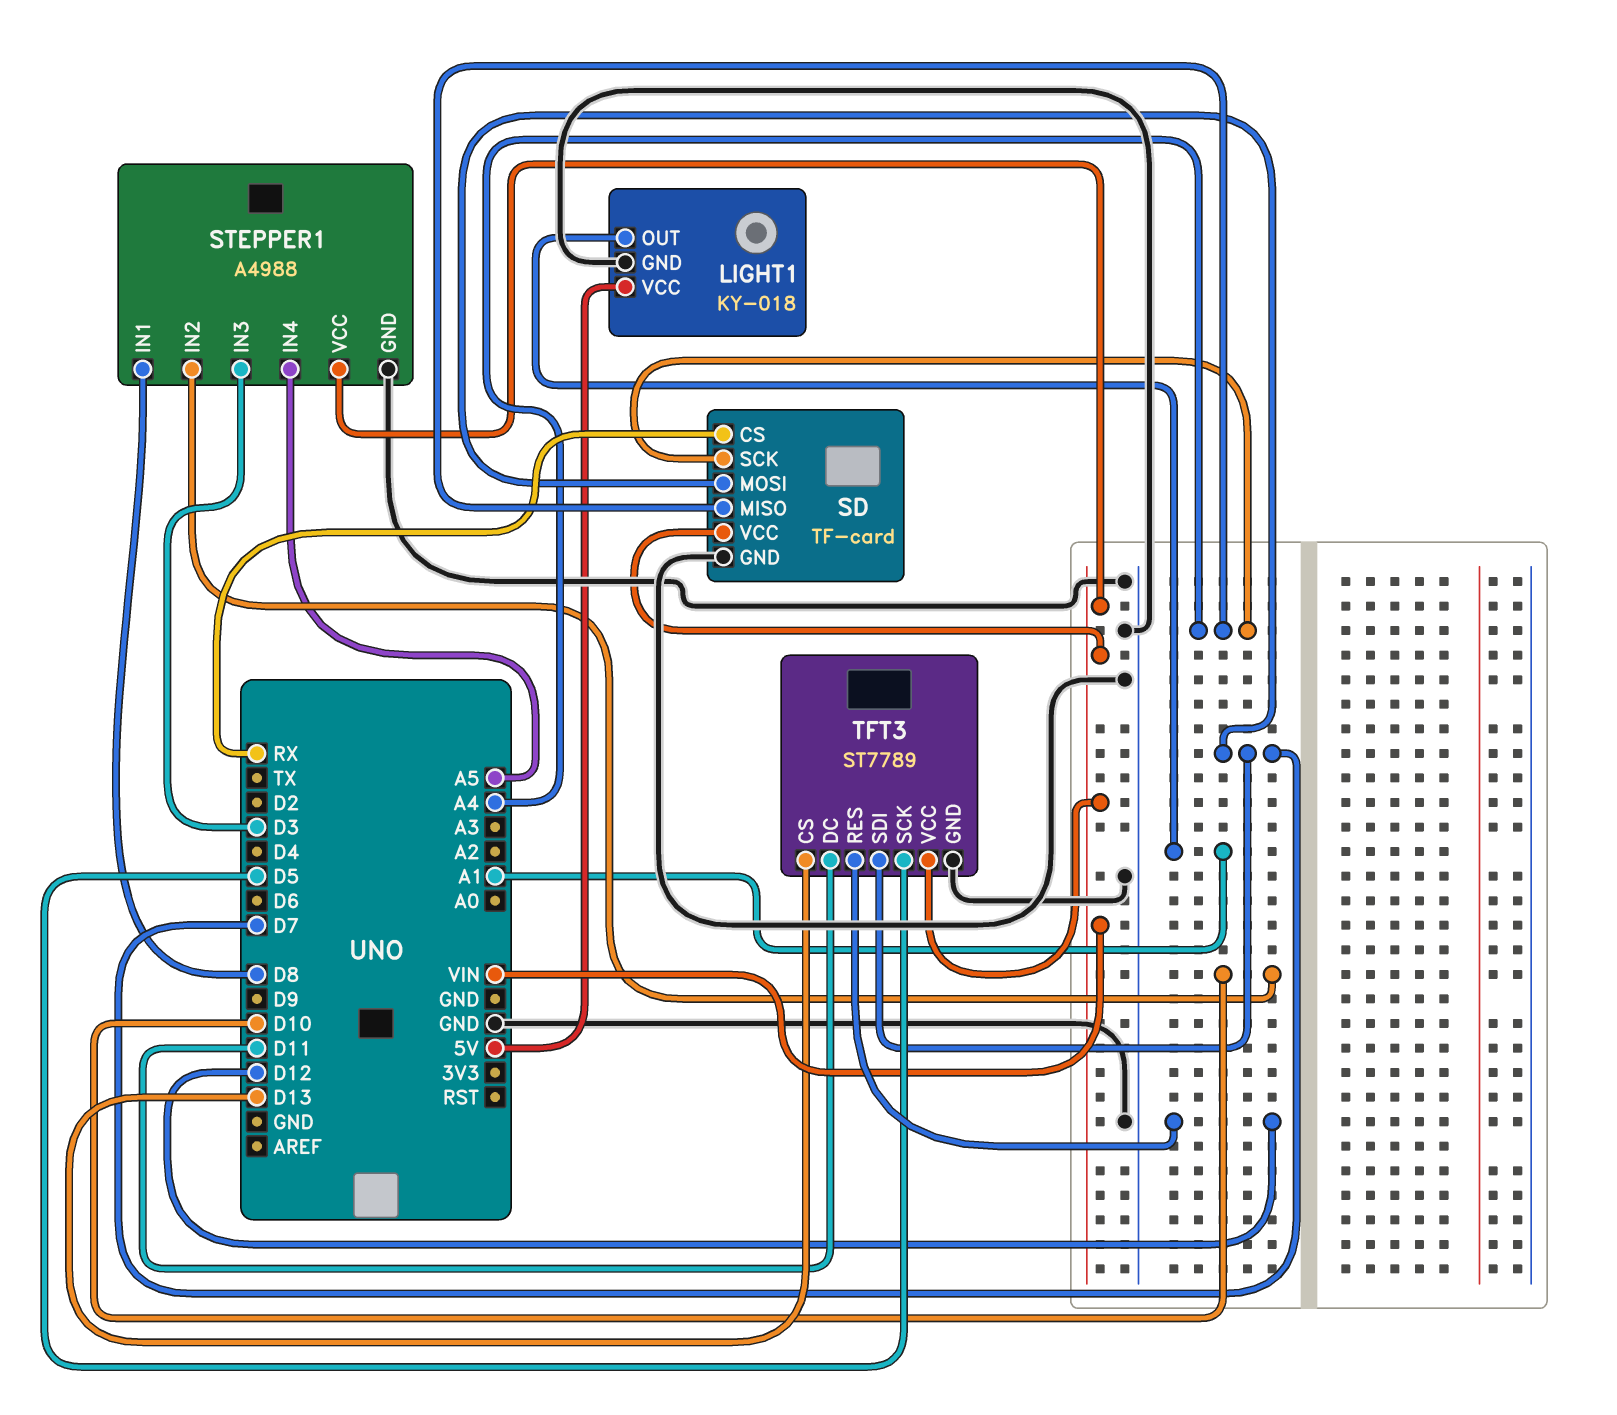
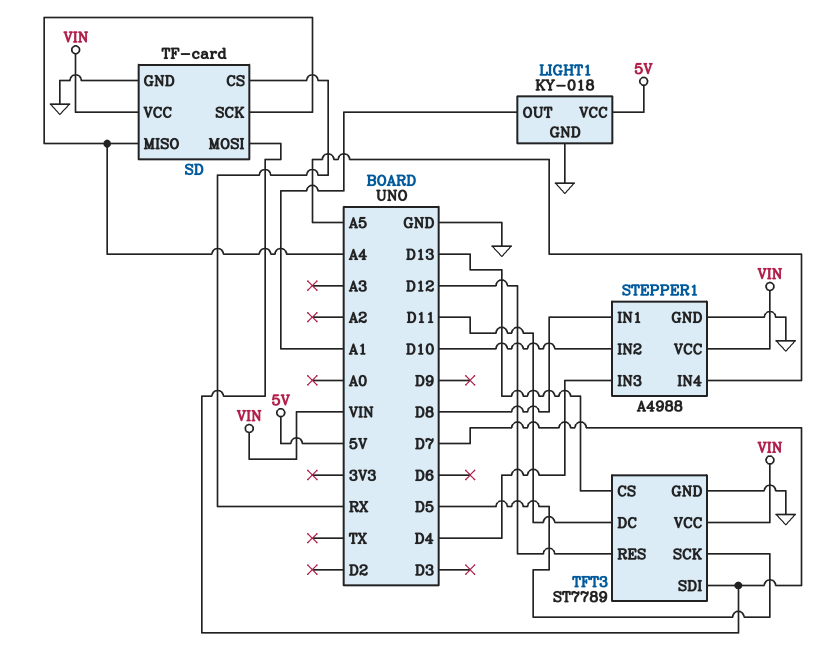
STEPPER1 pin IN3: D3 -> D4

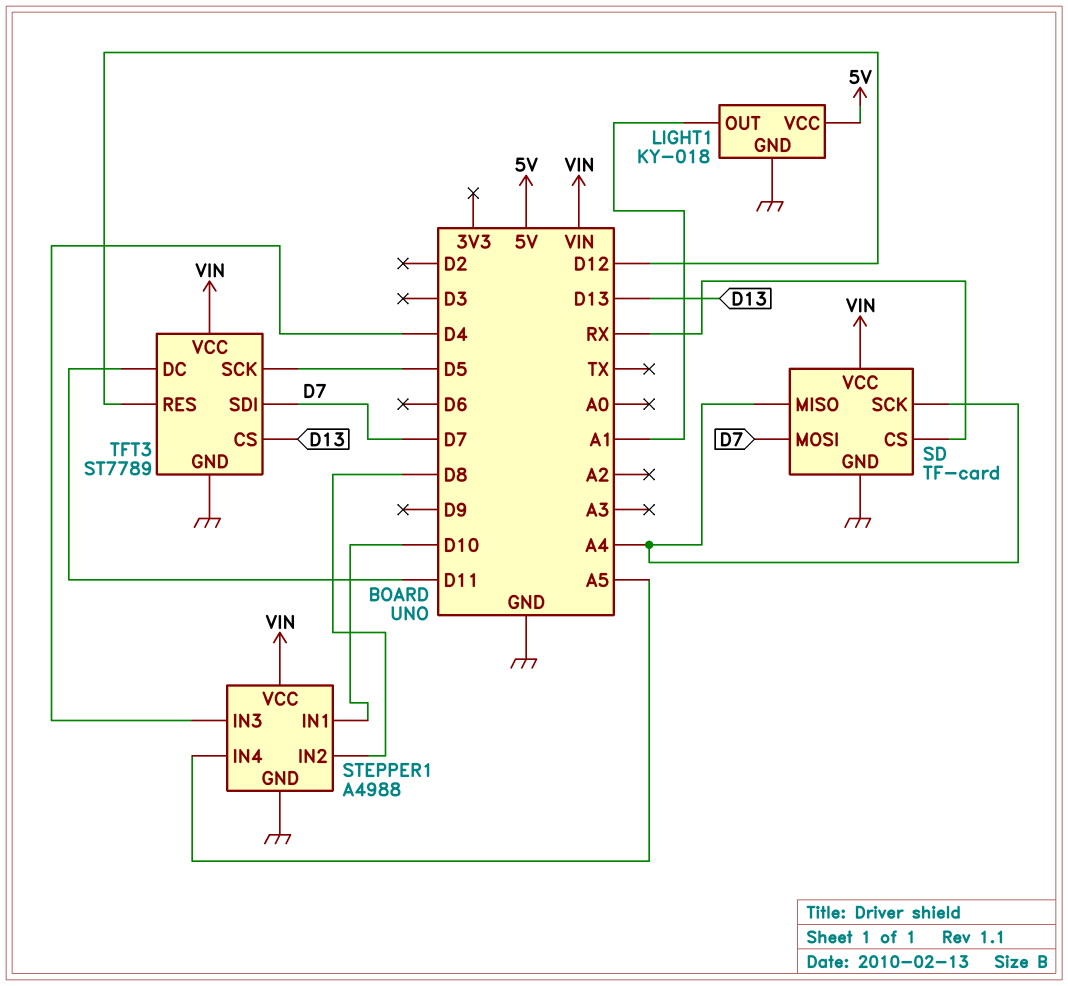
STEPPER1 pin IN1: D8 -> D10
STEPPER1 pin IN2: D10 -> D8

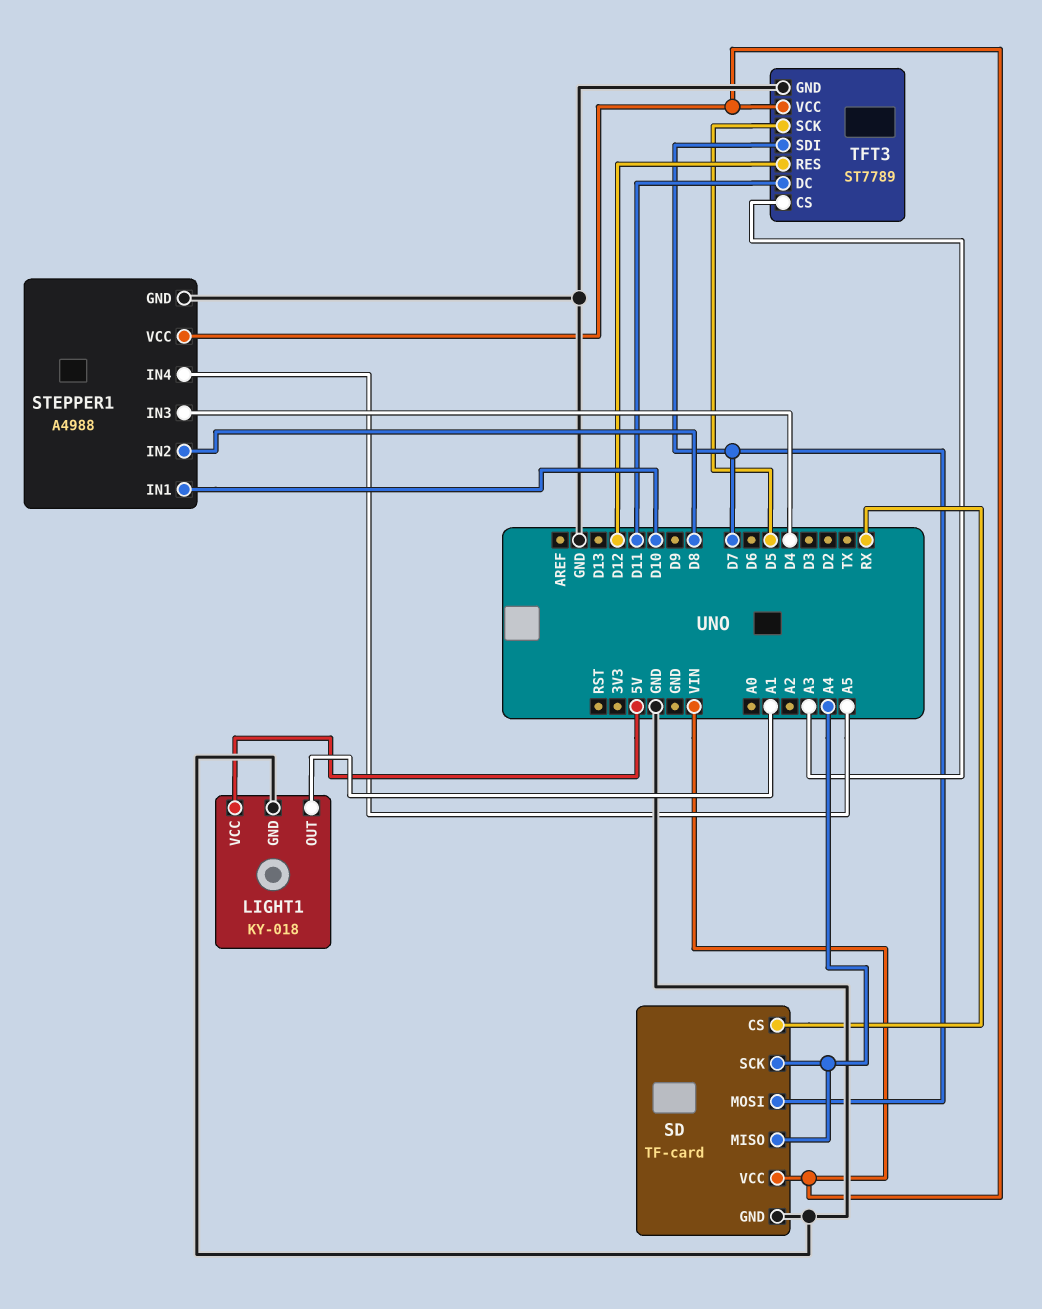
TFT3 pin CS: D13 -> A3

